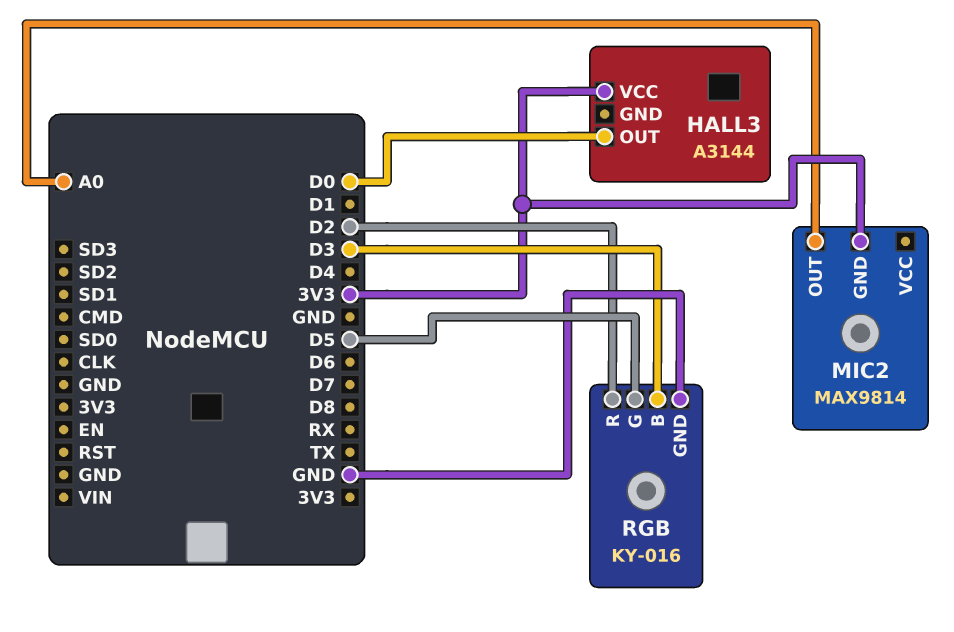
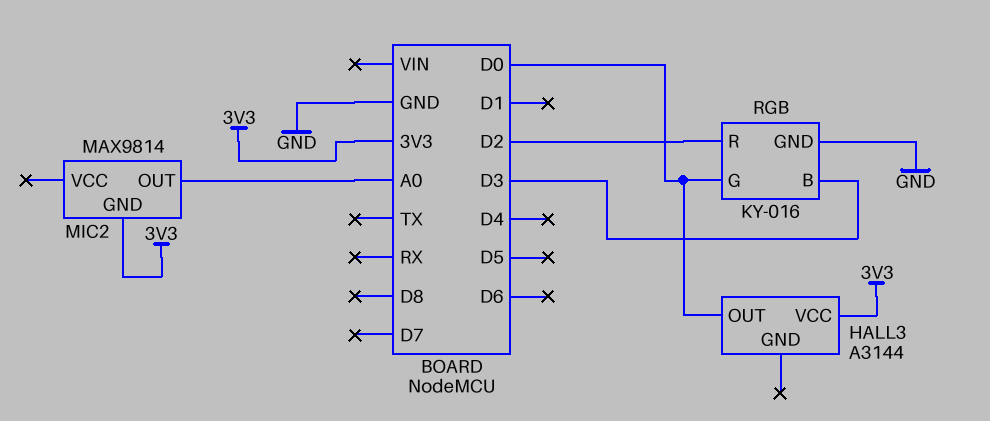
RGB pin G: D5 -> D0

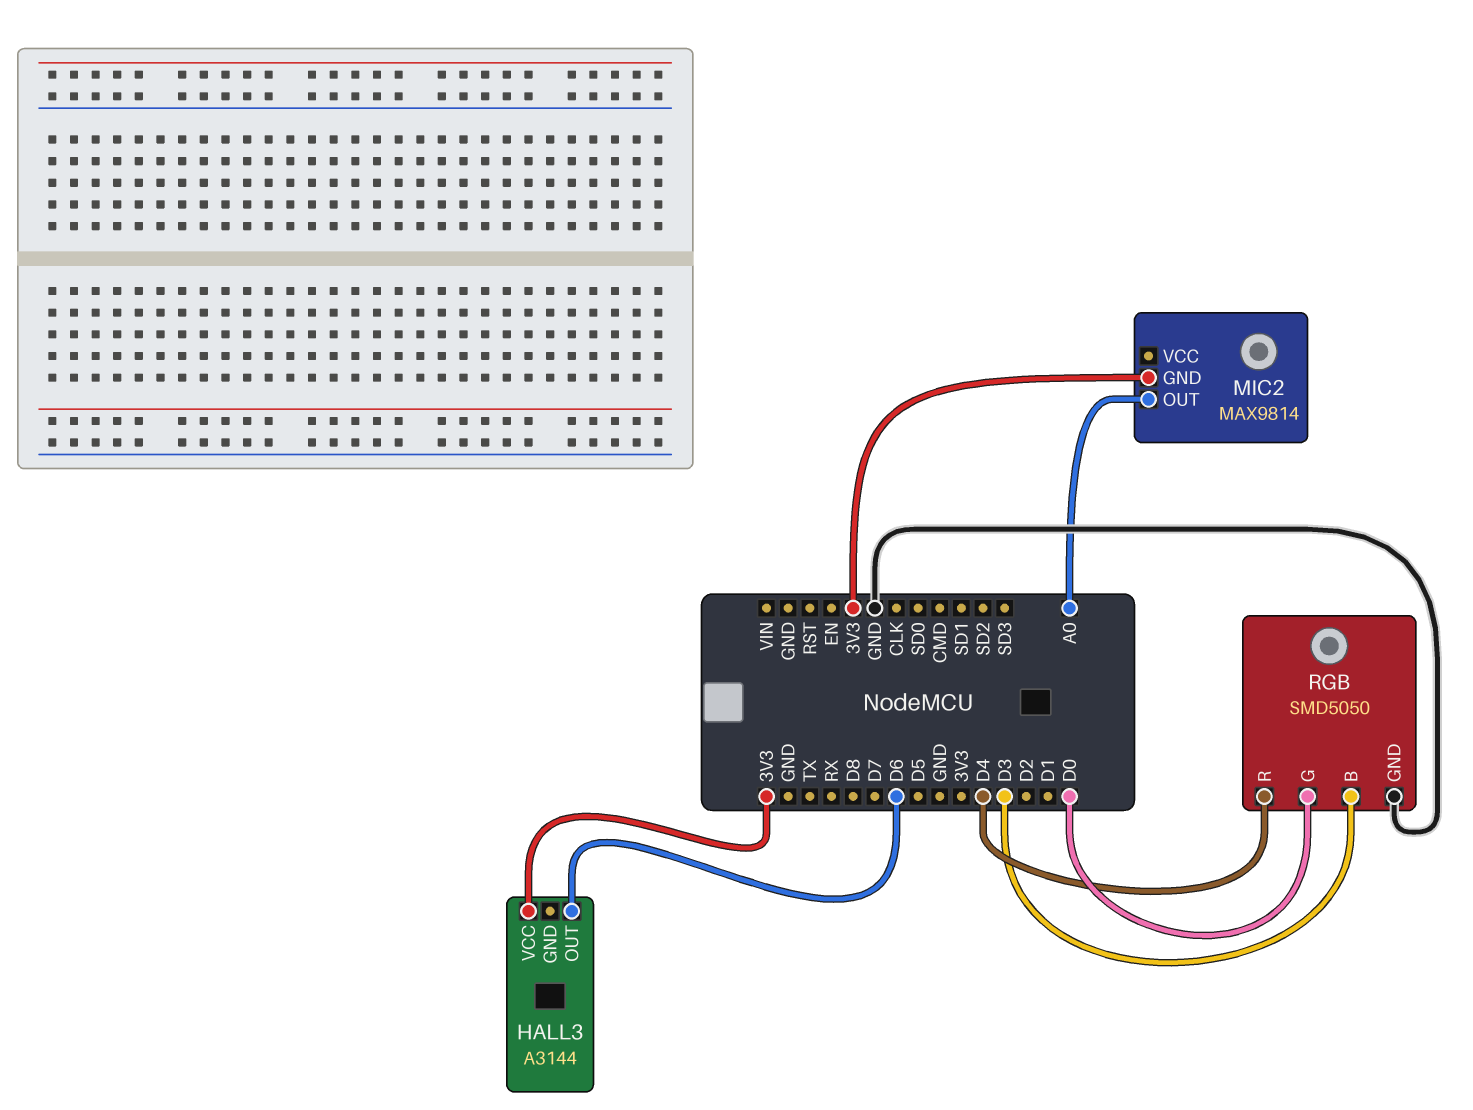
HALL3 pin OUT: D0 -> D6
RGB: KY-016 -> SMD5050
RGB pin R: D2 -> D4

